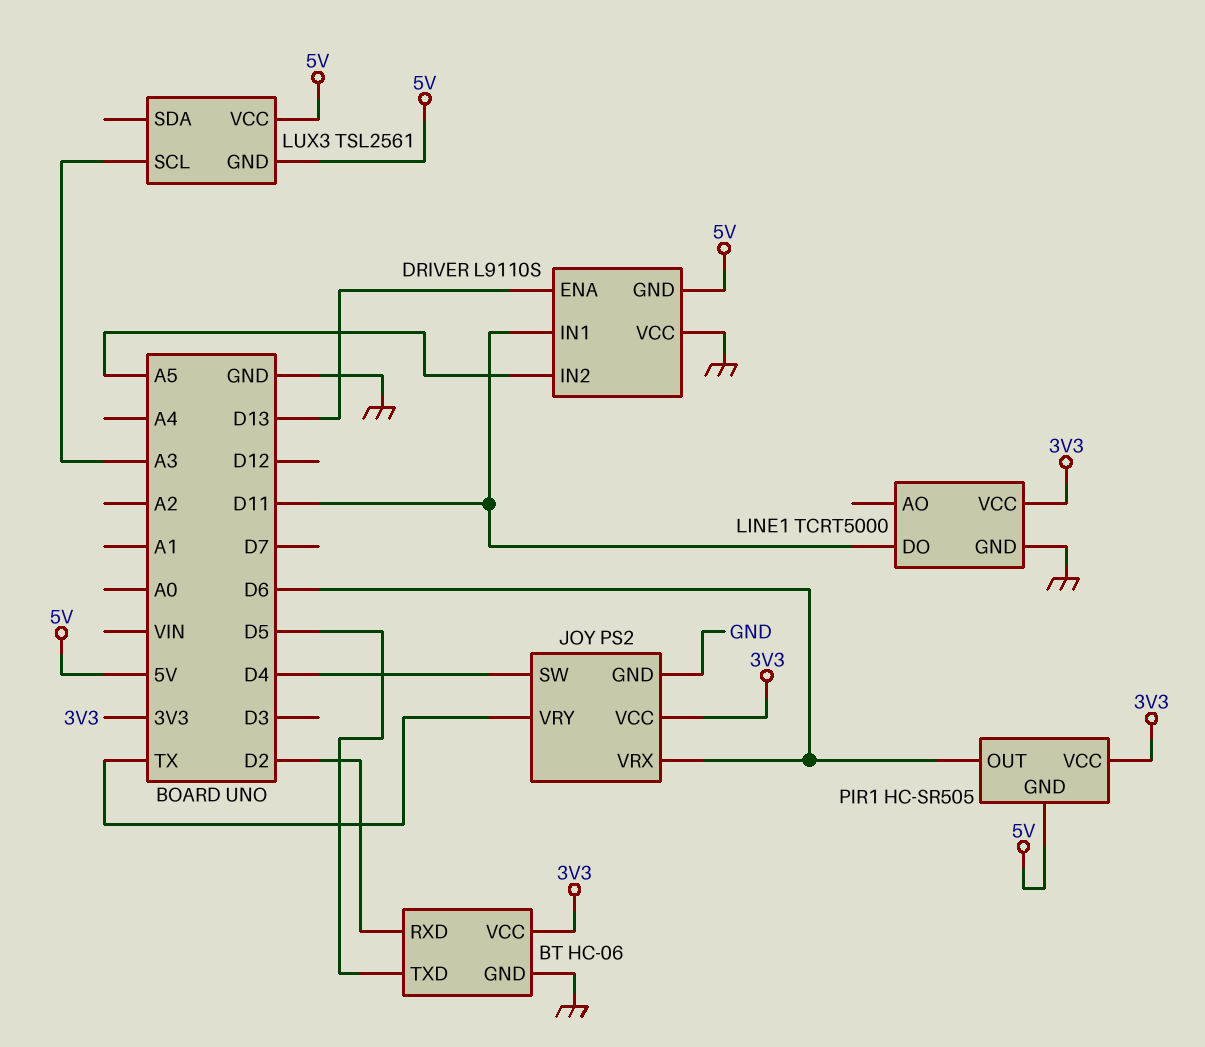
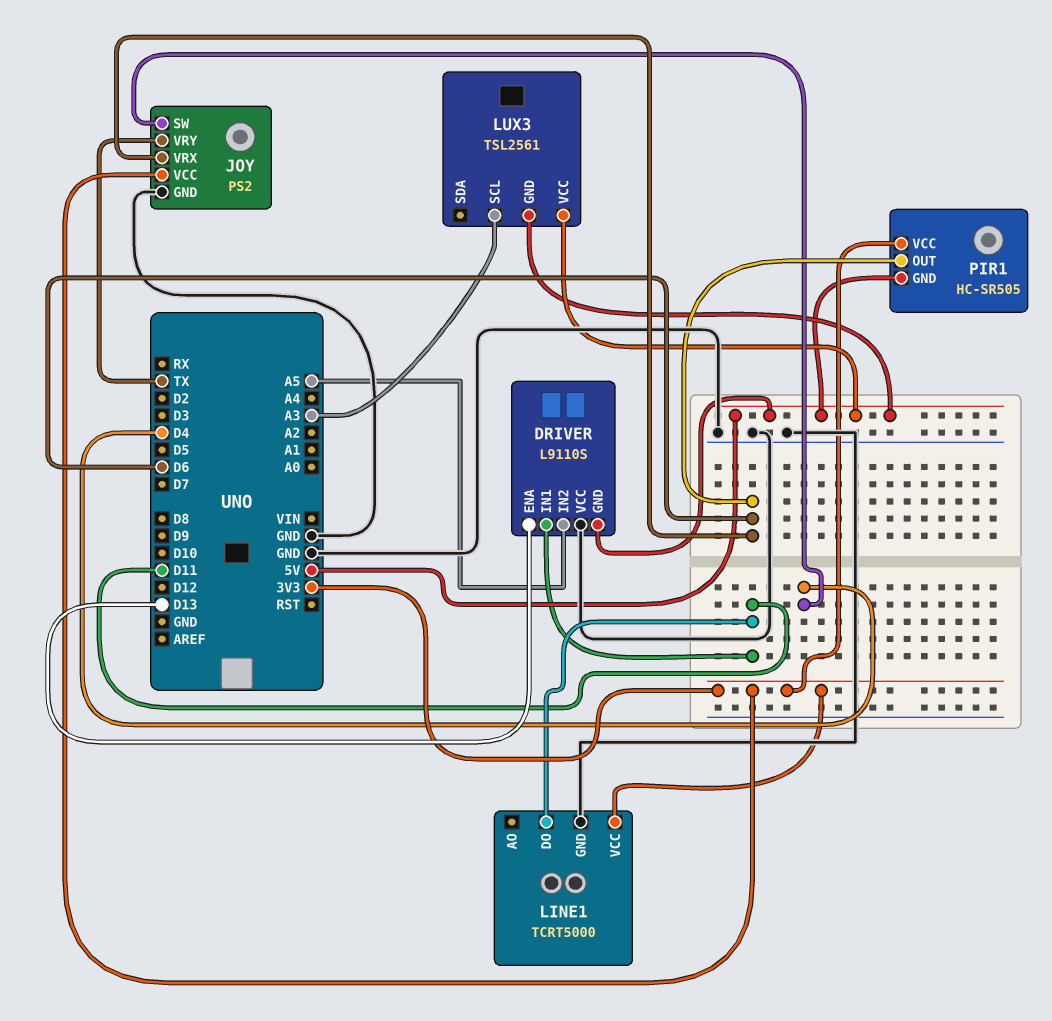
BT: HC-06 -> none
BT pin GND: GND -> none
BT pin RXD: D2 -> none
BT pin TXD: D5 -> none
BT pin VCC: 3V3 -> none

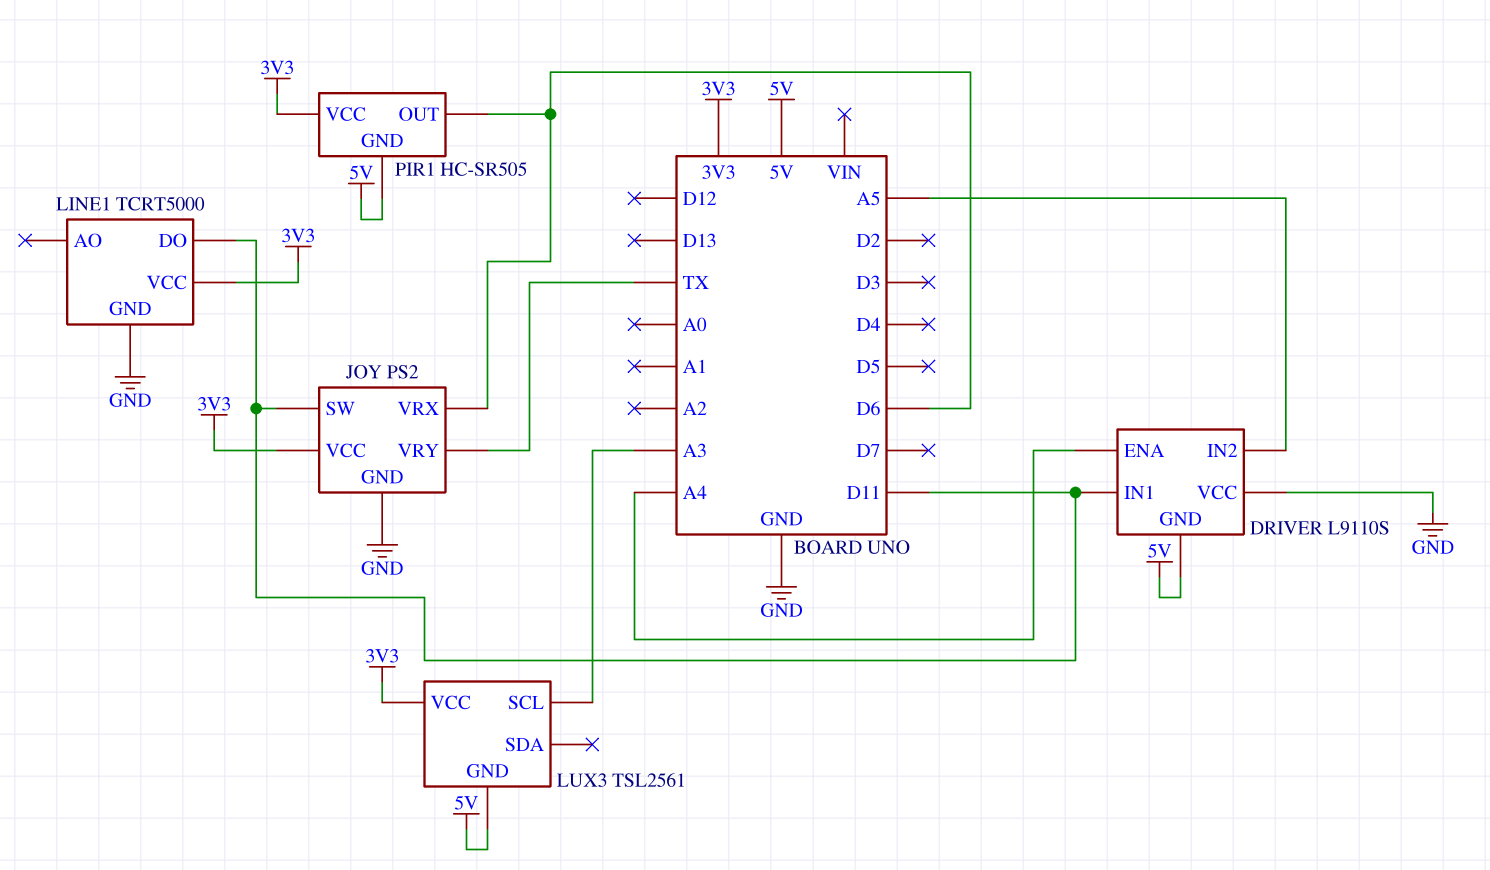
DRIVER pin ENA: D13 -> A4
JOY pin SW: D4 -> D11
LUX3 pin VCC: 5V -> 3V3

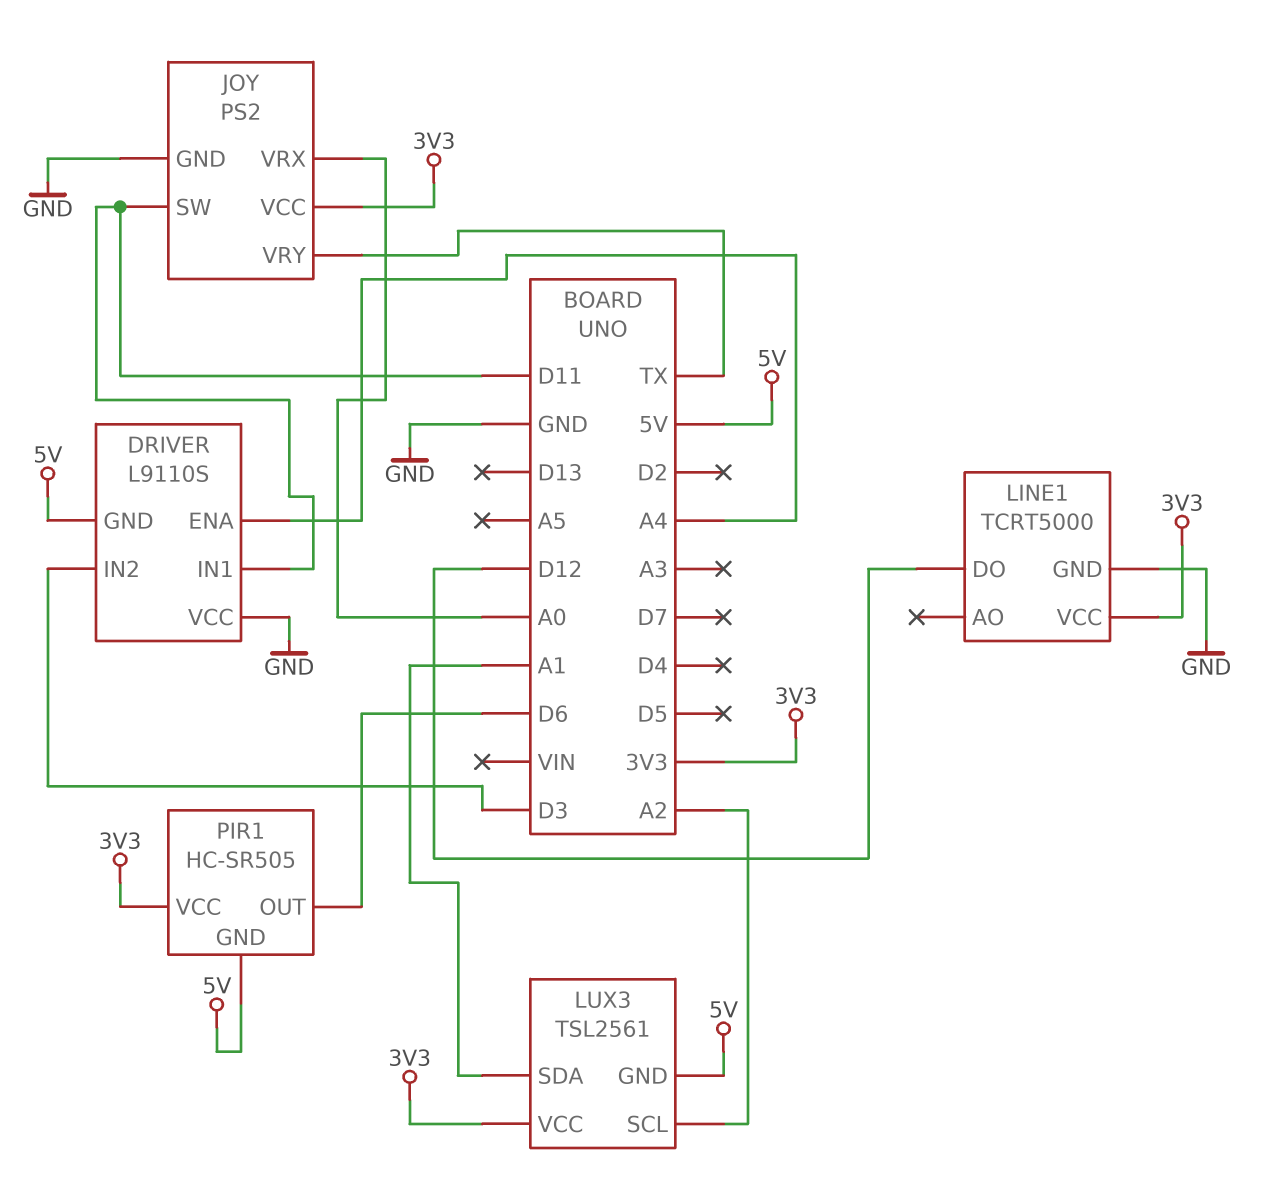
DRIVER pin IN2: A5 -> D3
JOY pin VRX: D6 -> A0
LINE1 pin DO: D11 -> D12
LUX3 pin SCL: A3 -> A2
LUX3 pin SDA: none -> A1

